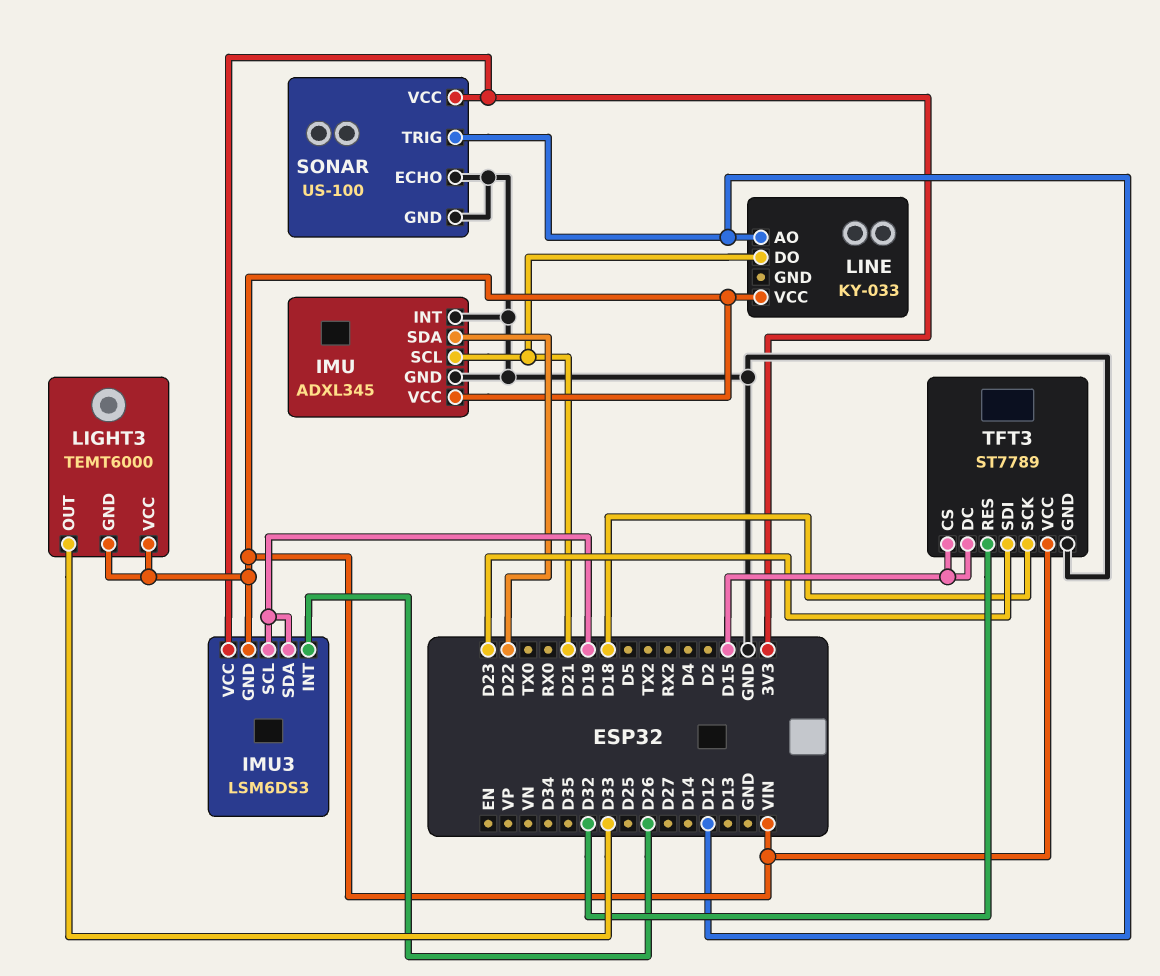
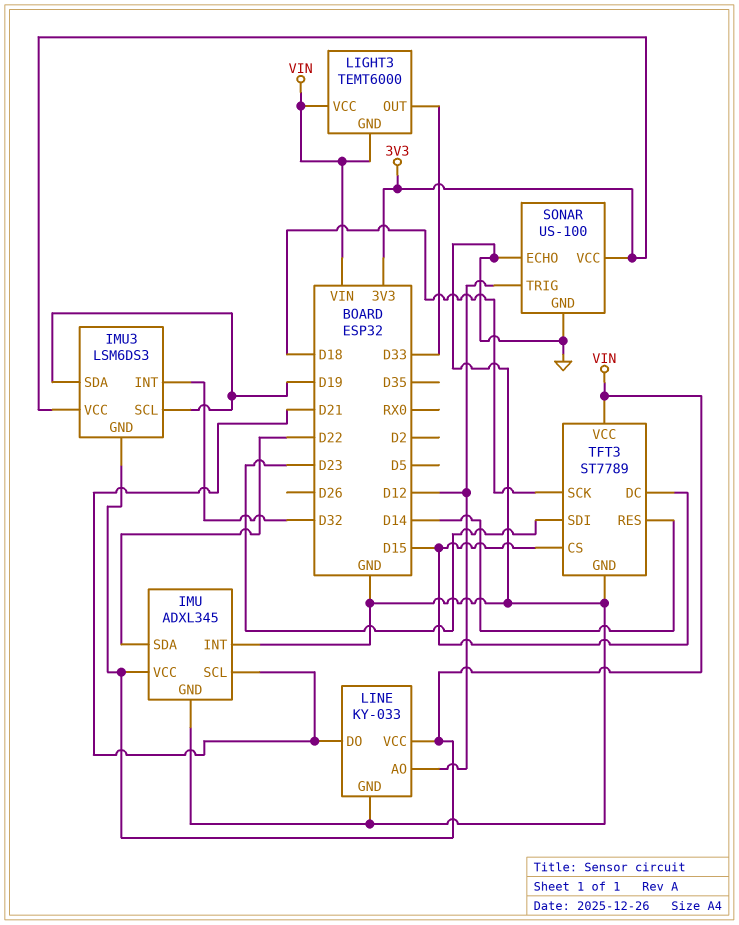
IMU3 pin INT: D26 -> D32
LINE pin GND: none -> GND
TFT3 pin RES: D32 -> D14

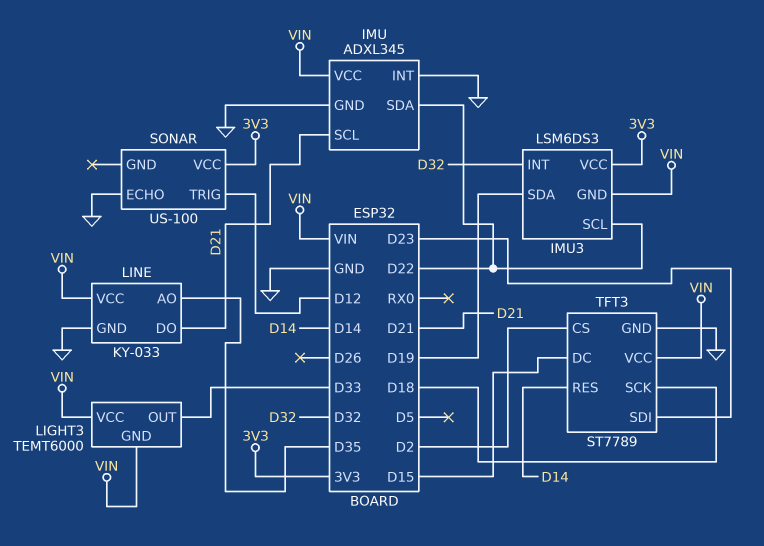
IMU3 pin SCL: D19 -> D22
LINE pin AO: D12 -> D35
SONAR pin GND: GND -> none
TFT3 pin CS: D15 -> D2

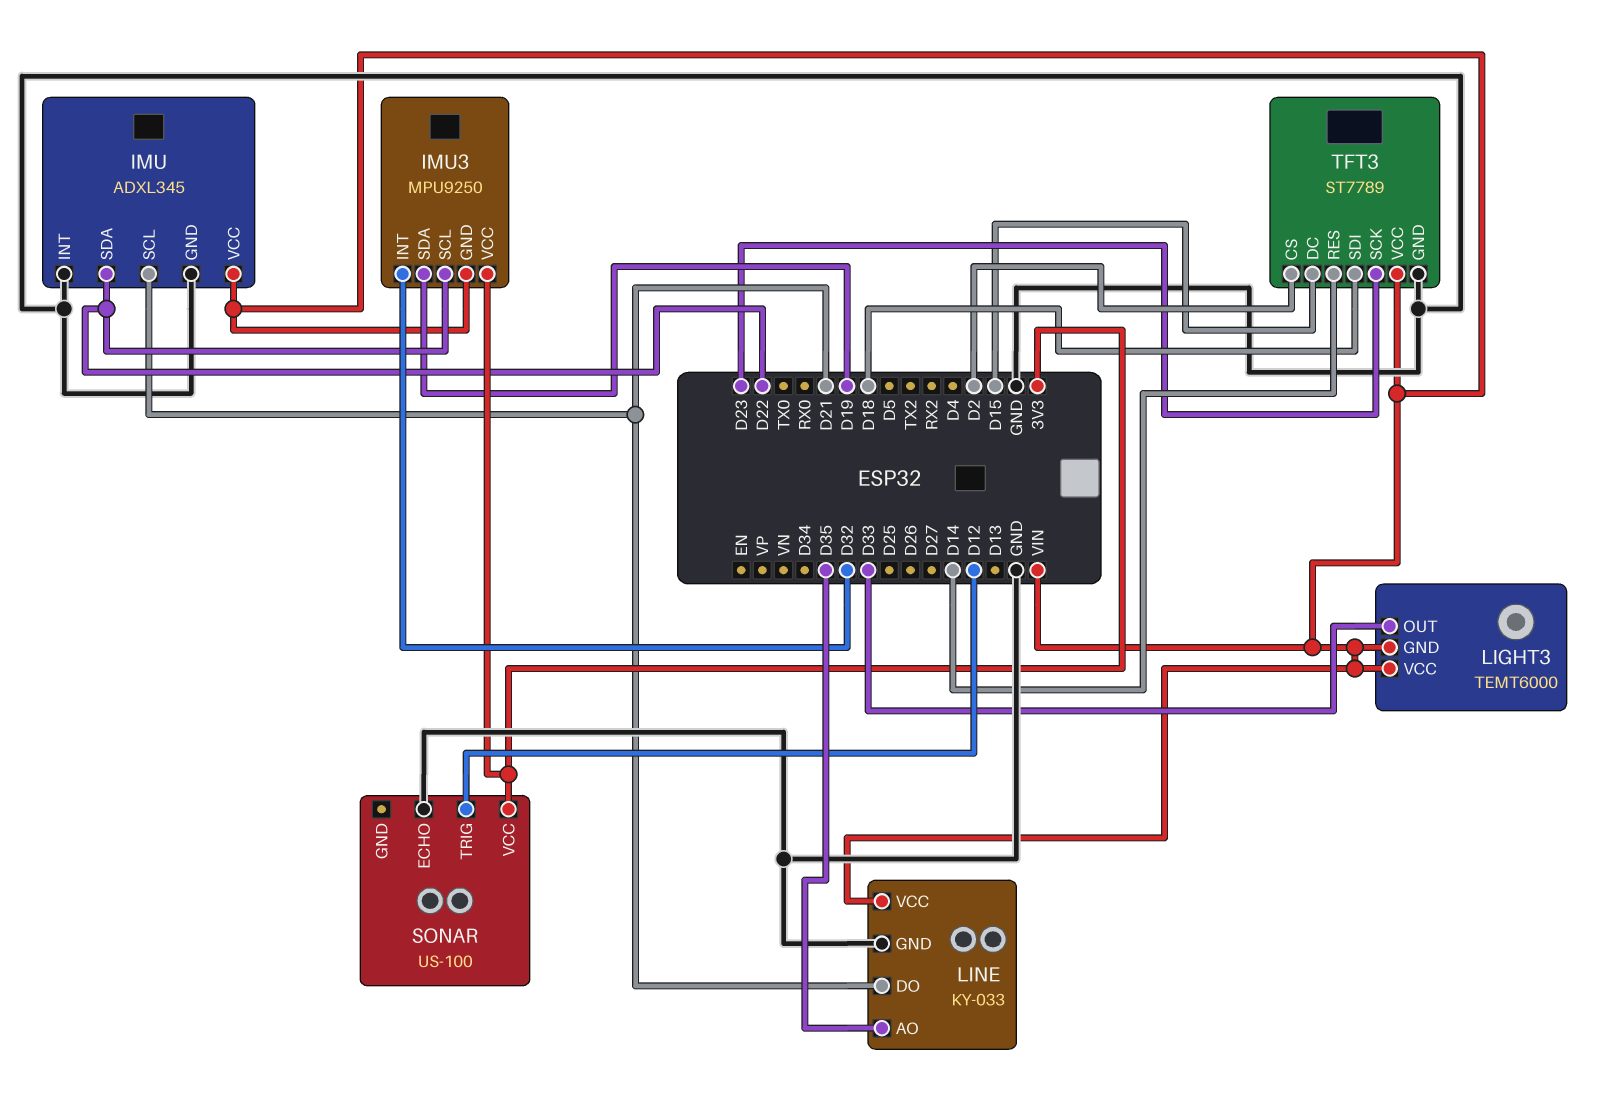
IMU3: LSM6DS3 -> MPU9250
TFT3 pin SCK: D18 -> D23
TFT3 pin SDI: D23 -> D18

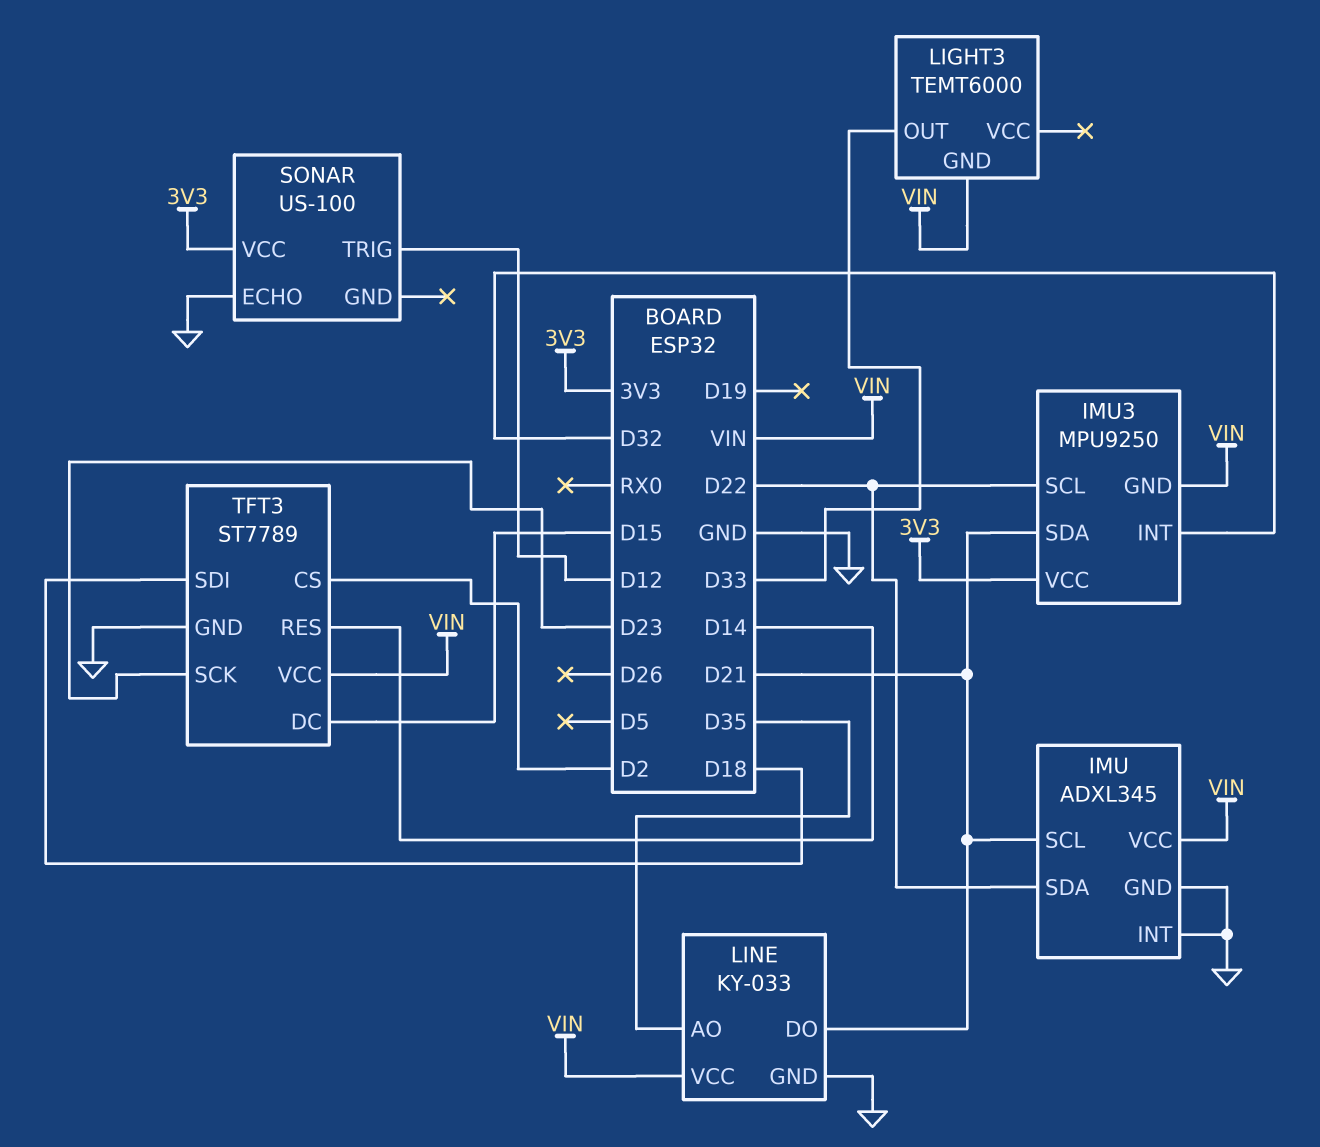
IMU3 pin SDA: D19 -> D21
LIGHT3 pin VCC: VIN -> none

